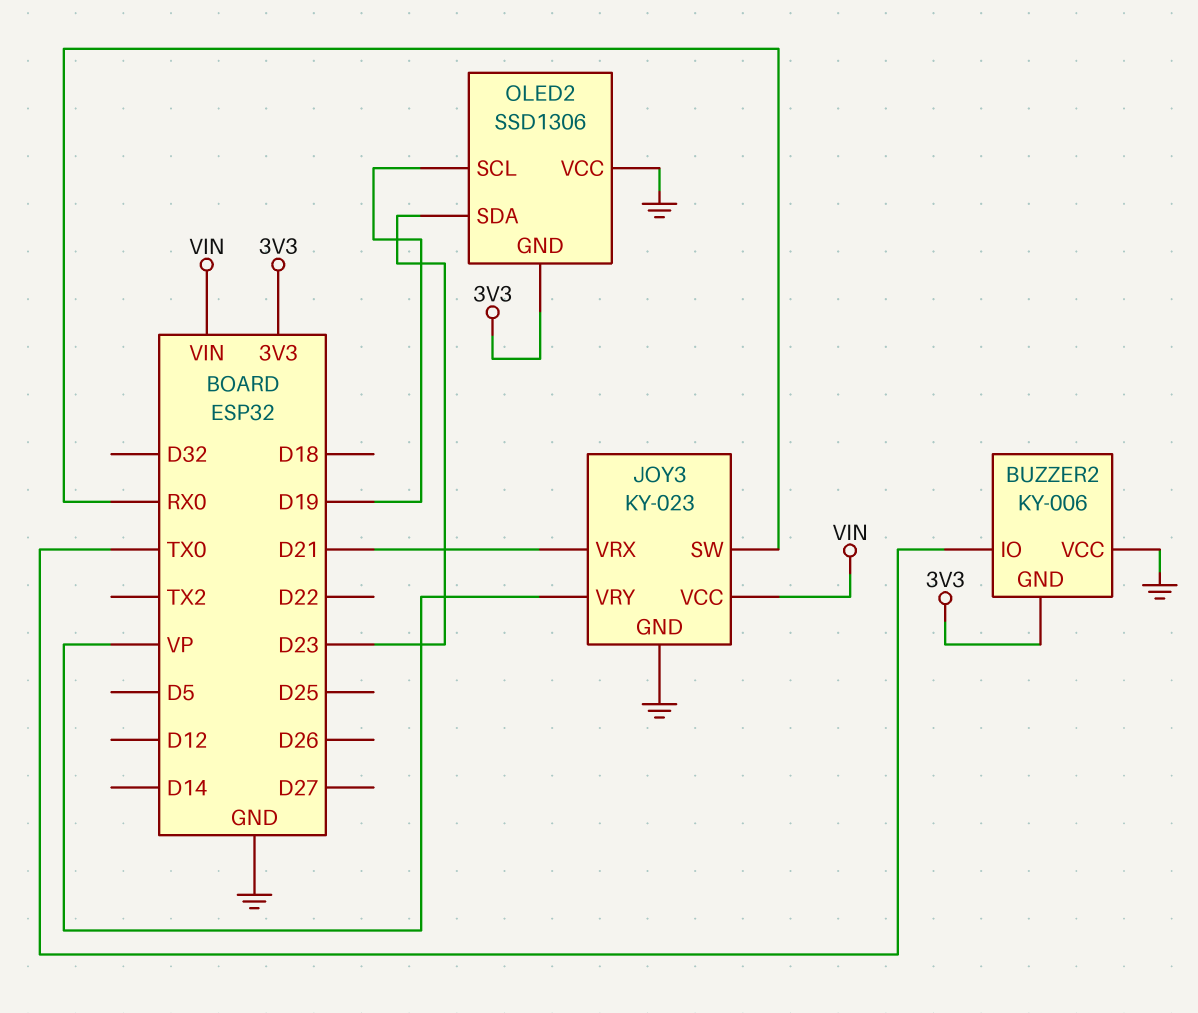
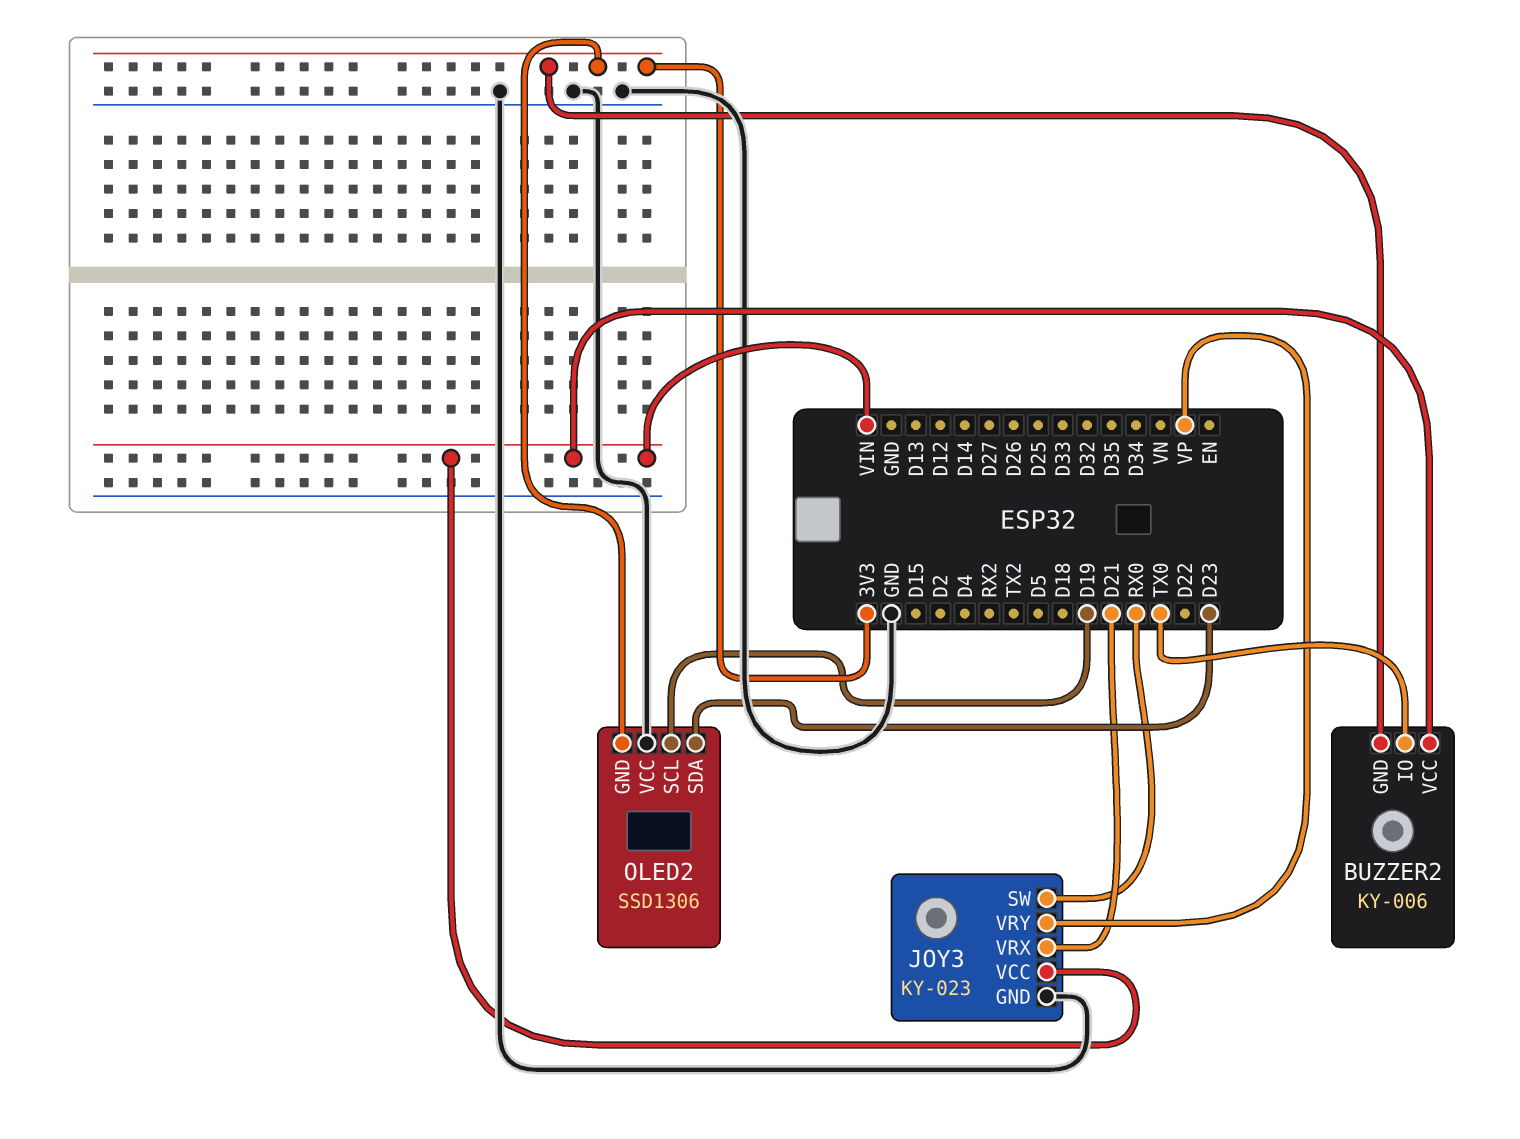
BUZZER2 pin VCC: GND -> VIN

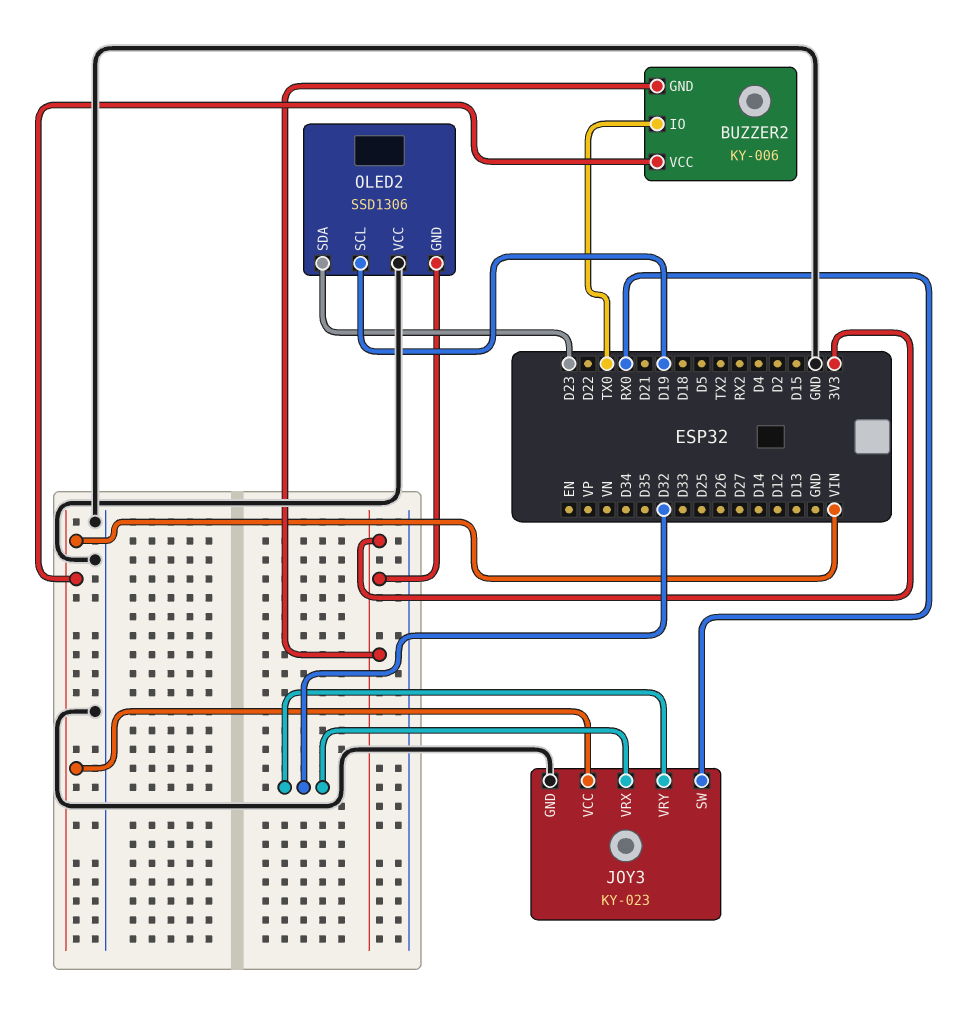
JOY3 pin VRX: D21 -> D32
JOY3 pin VRY: VP -> D32

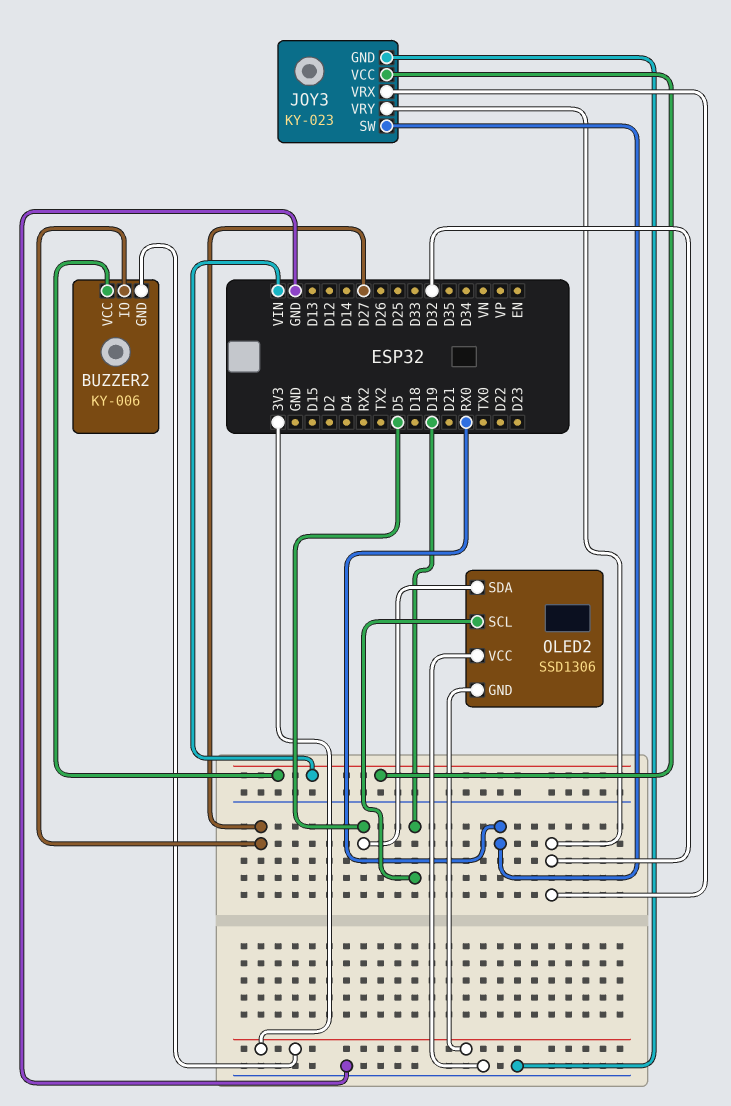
BUZZER2 pin IO: TX0 -> D27
OLED2 pin SDA: D23 -> D5

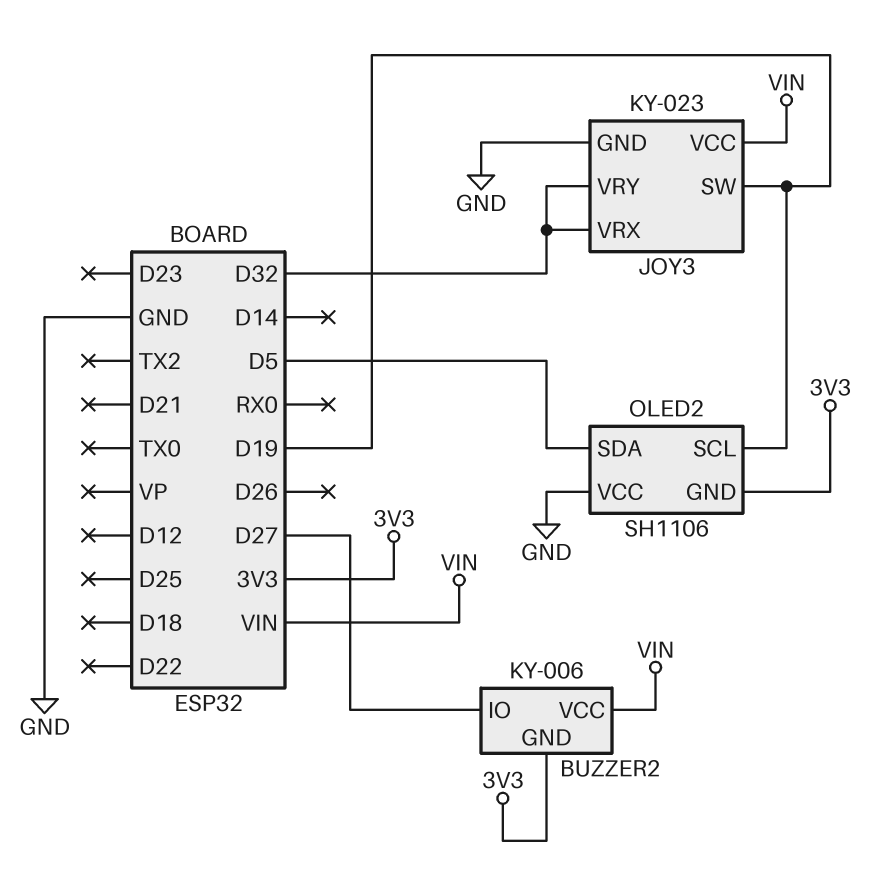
JOY3 pin SW: RX0 -> D19
OLED2: SSD1306 -> SH1106

